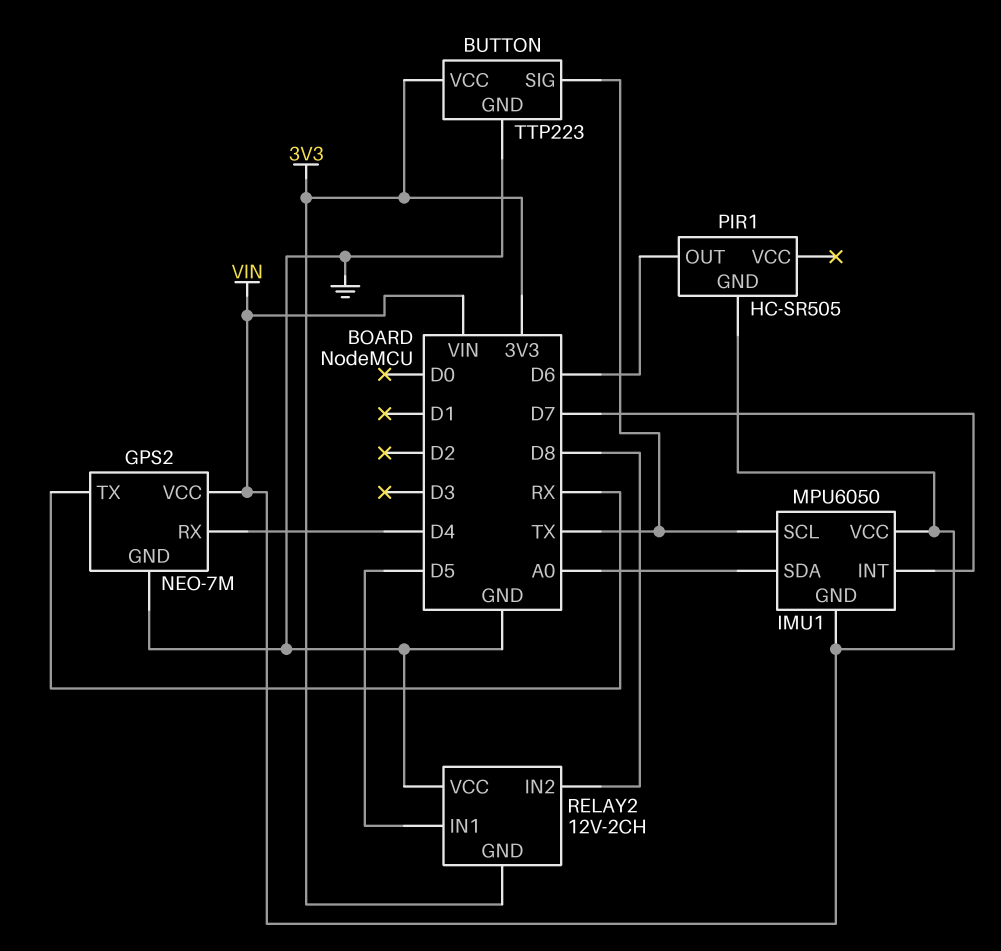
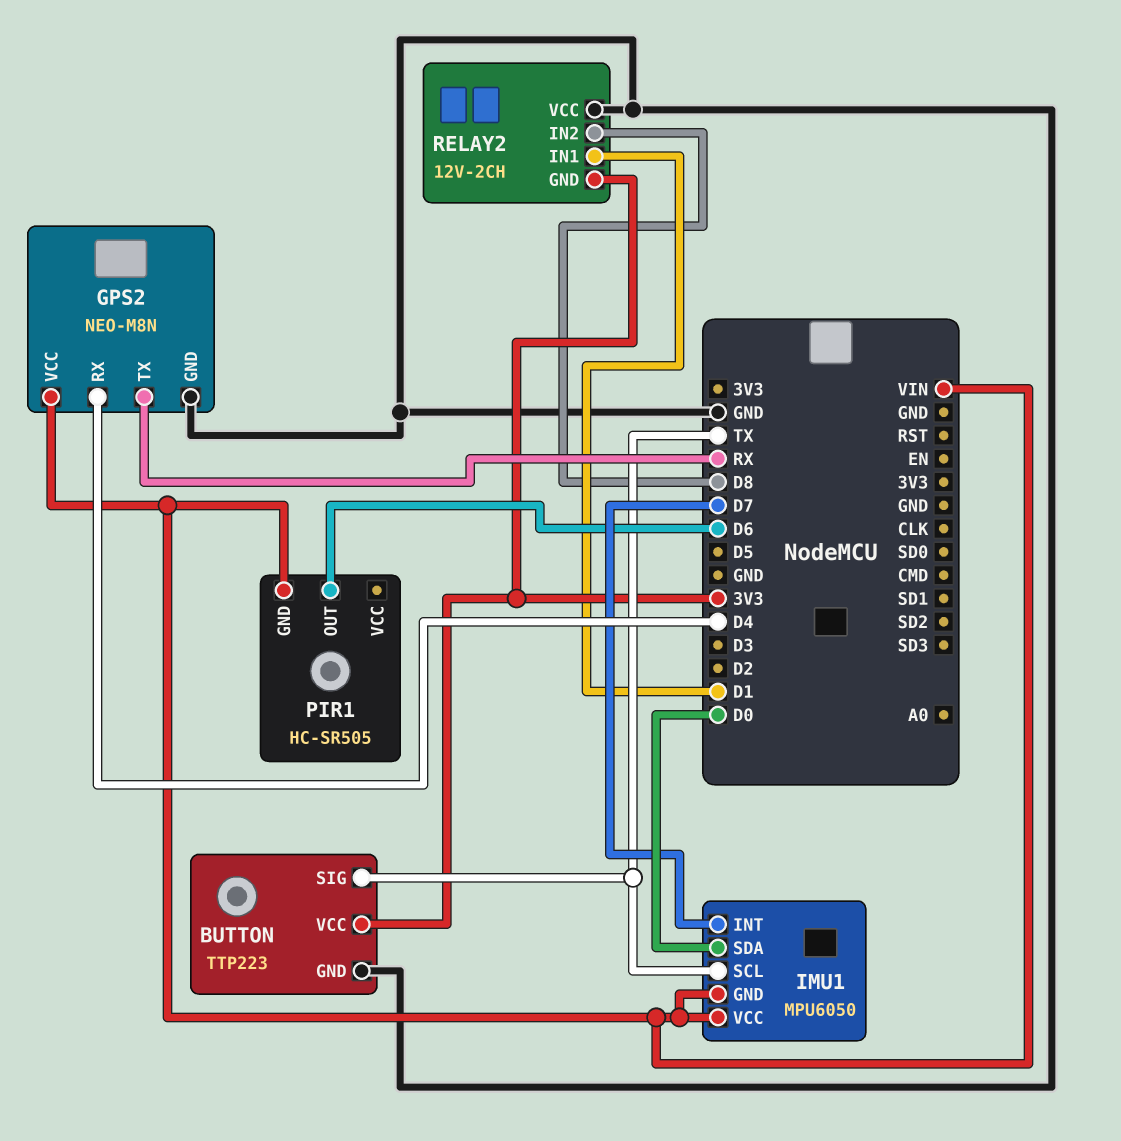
GPS2: NEO-7M -> NEO-M8N
IMU1 pin SDA: A0 -> D0
RELAY2 pin IN1: D5 -> D1

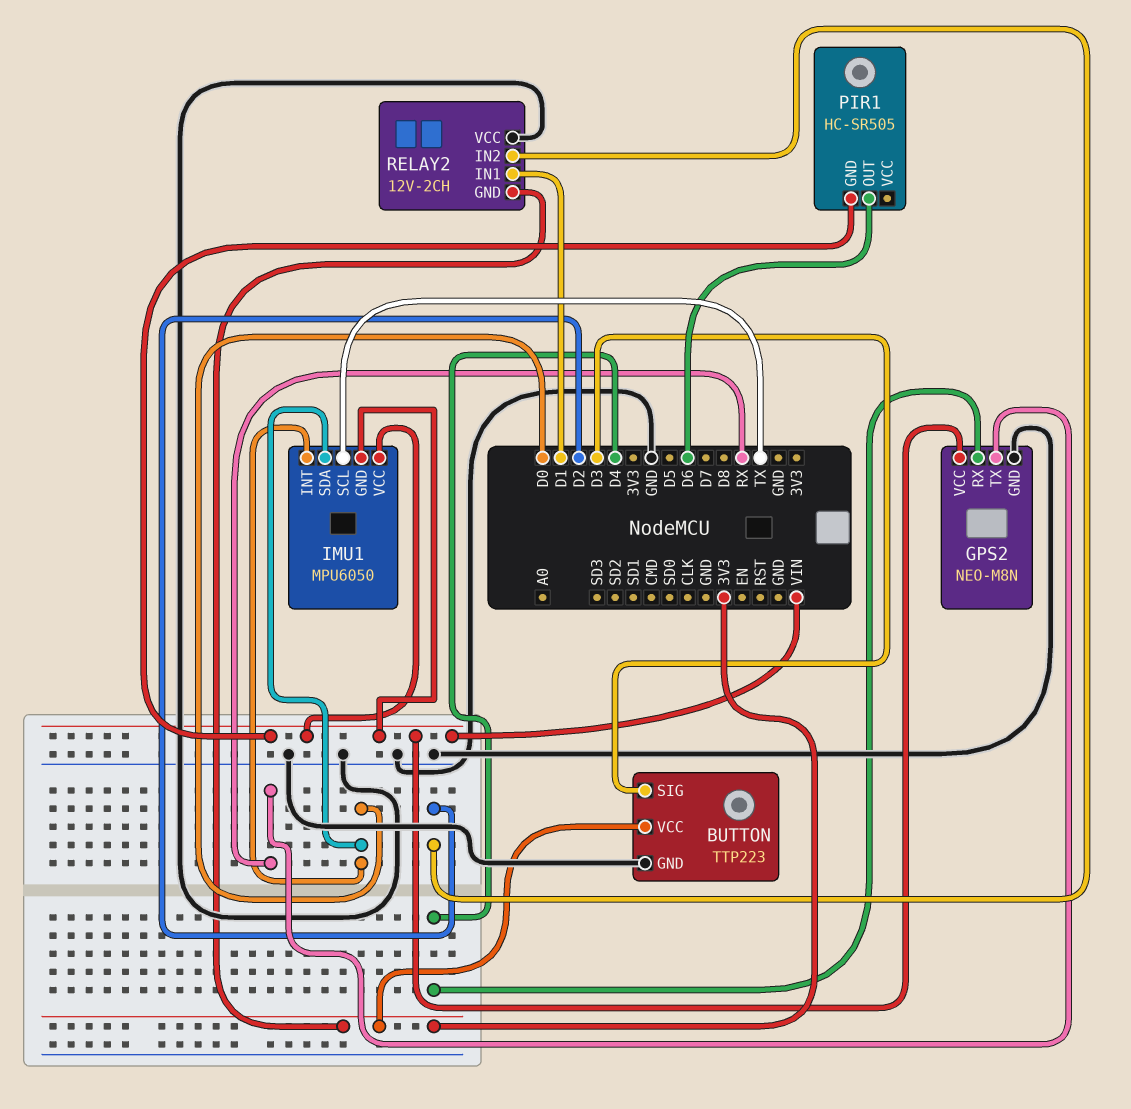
BUTTON pin SIG: TX -> D3
IMU1 pin INT: D7 -> D0
RELAY2 pin IN2: D8 -> D2

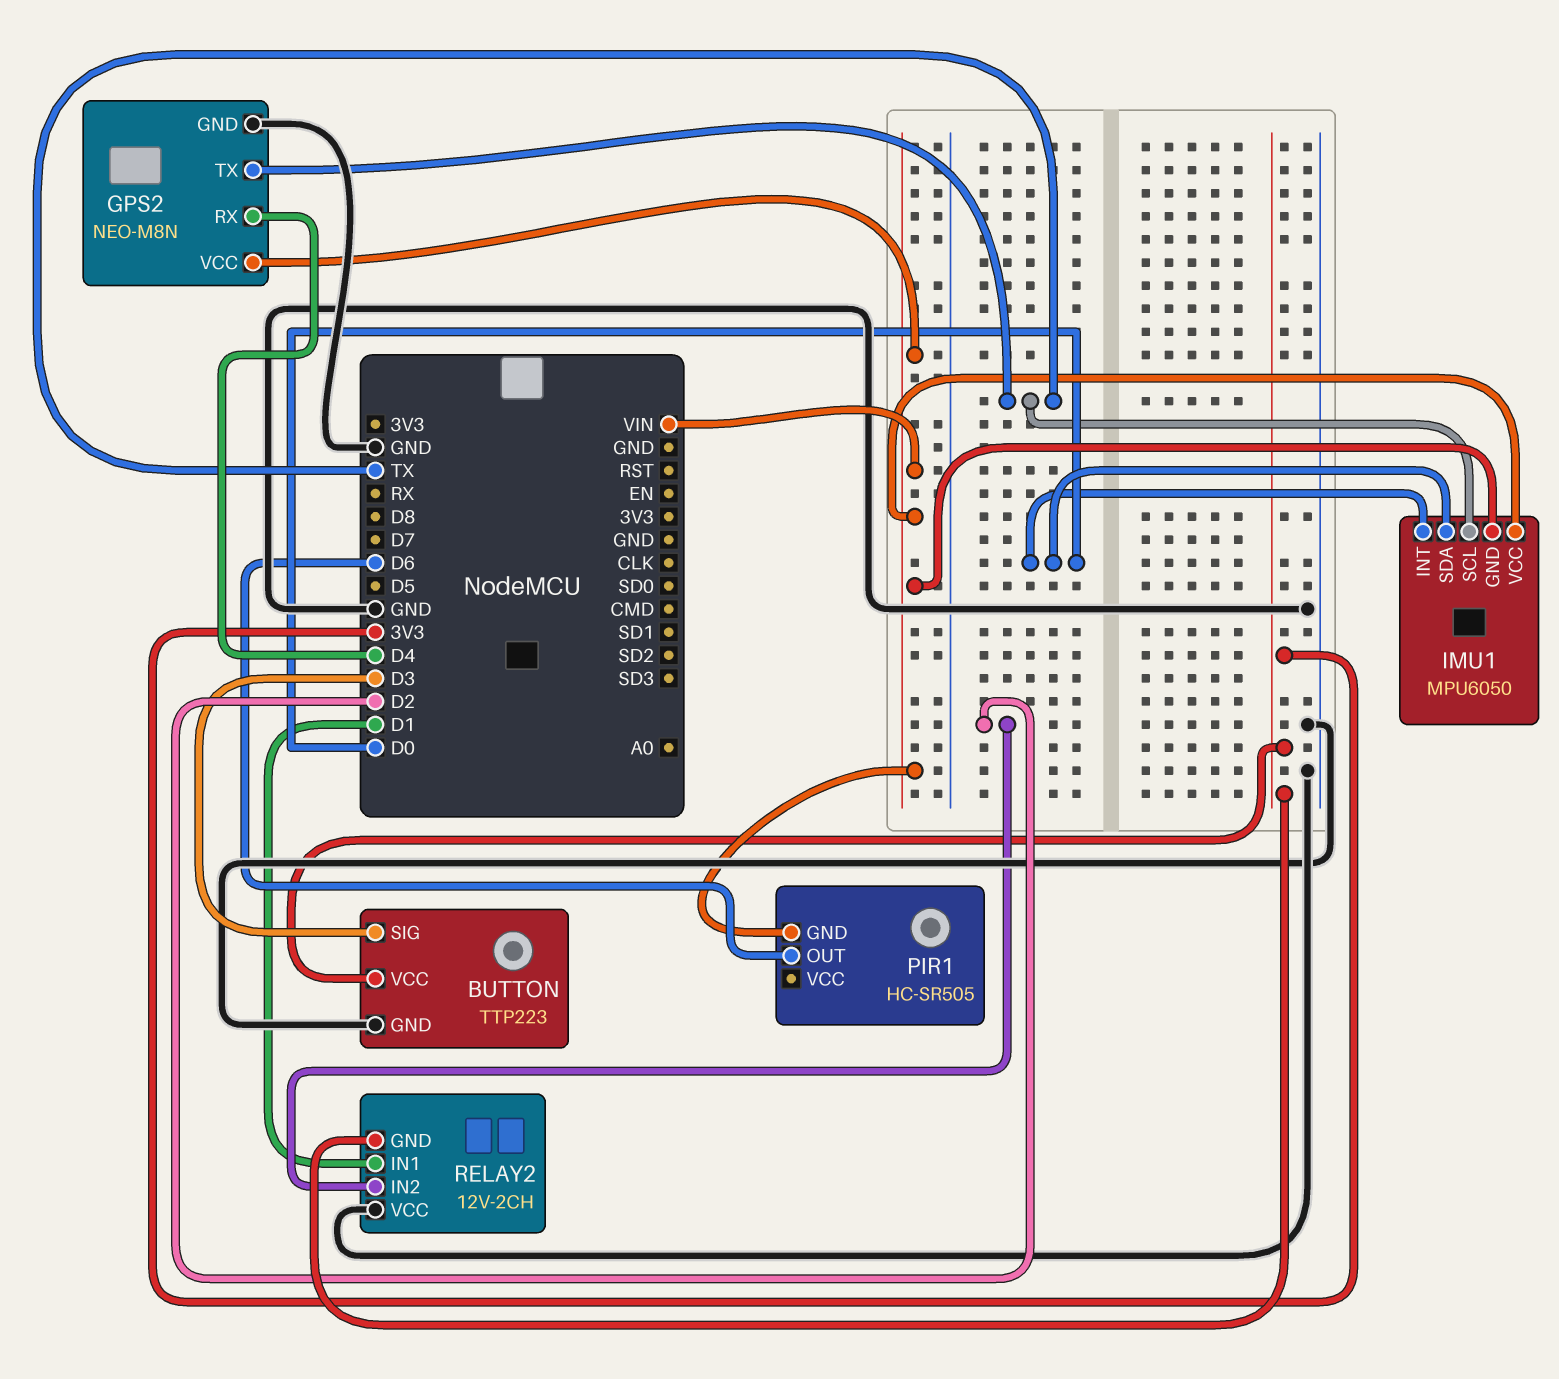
GPS2 pin TX: RX -> TX

